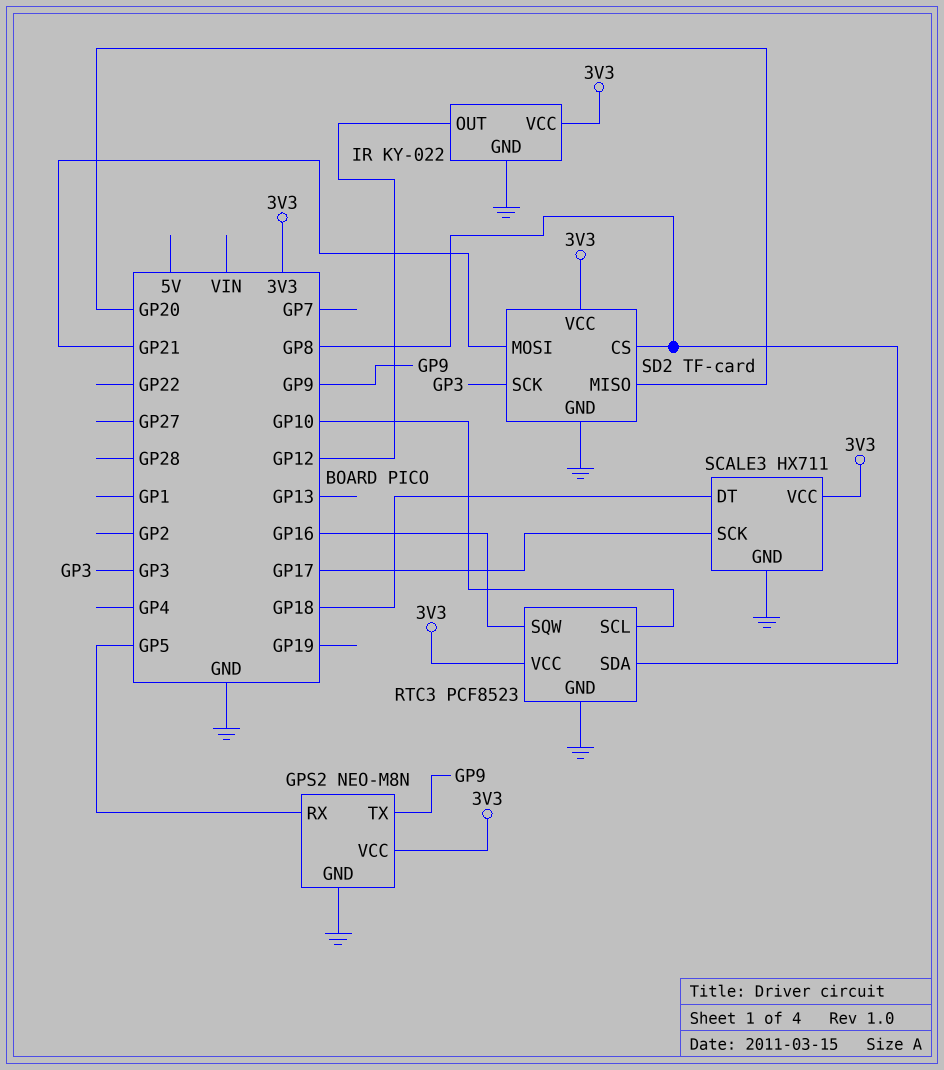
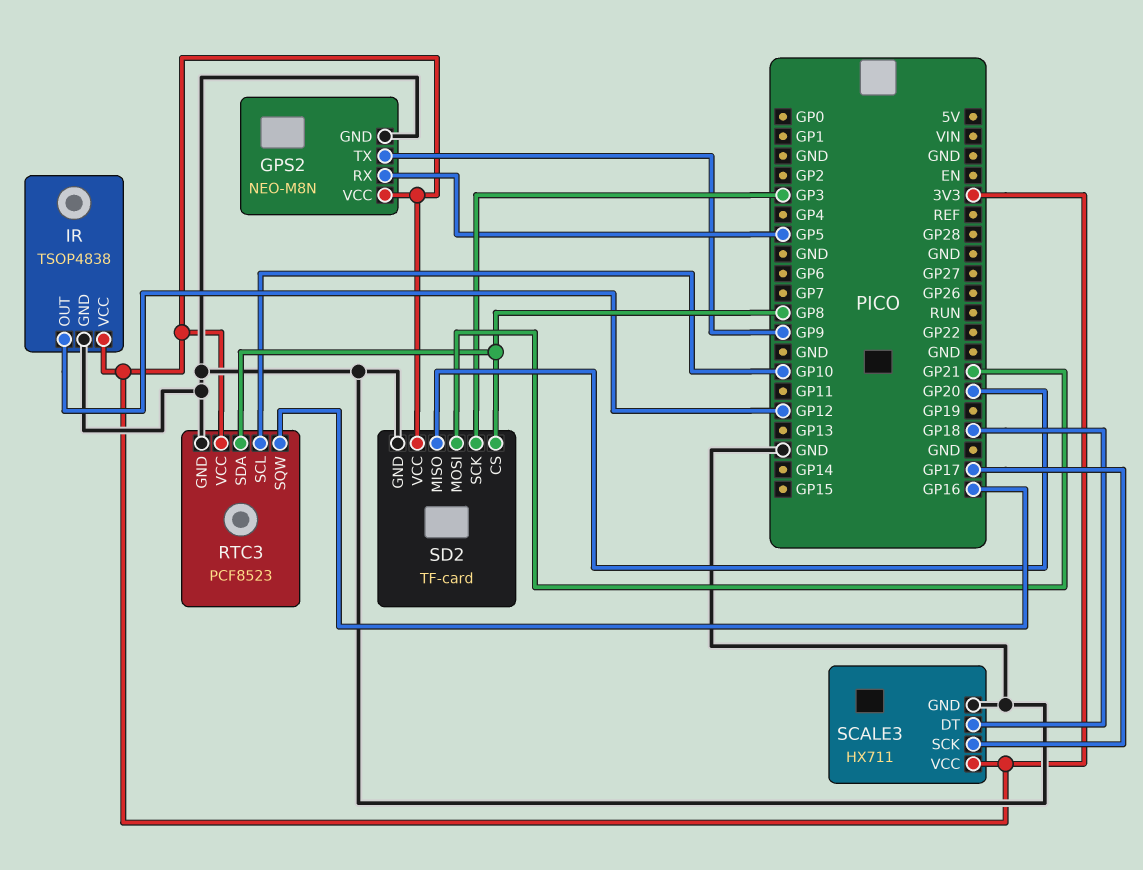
IR: KY-022 -> TSOP4838

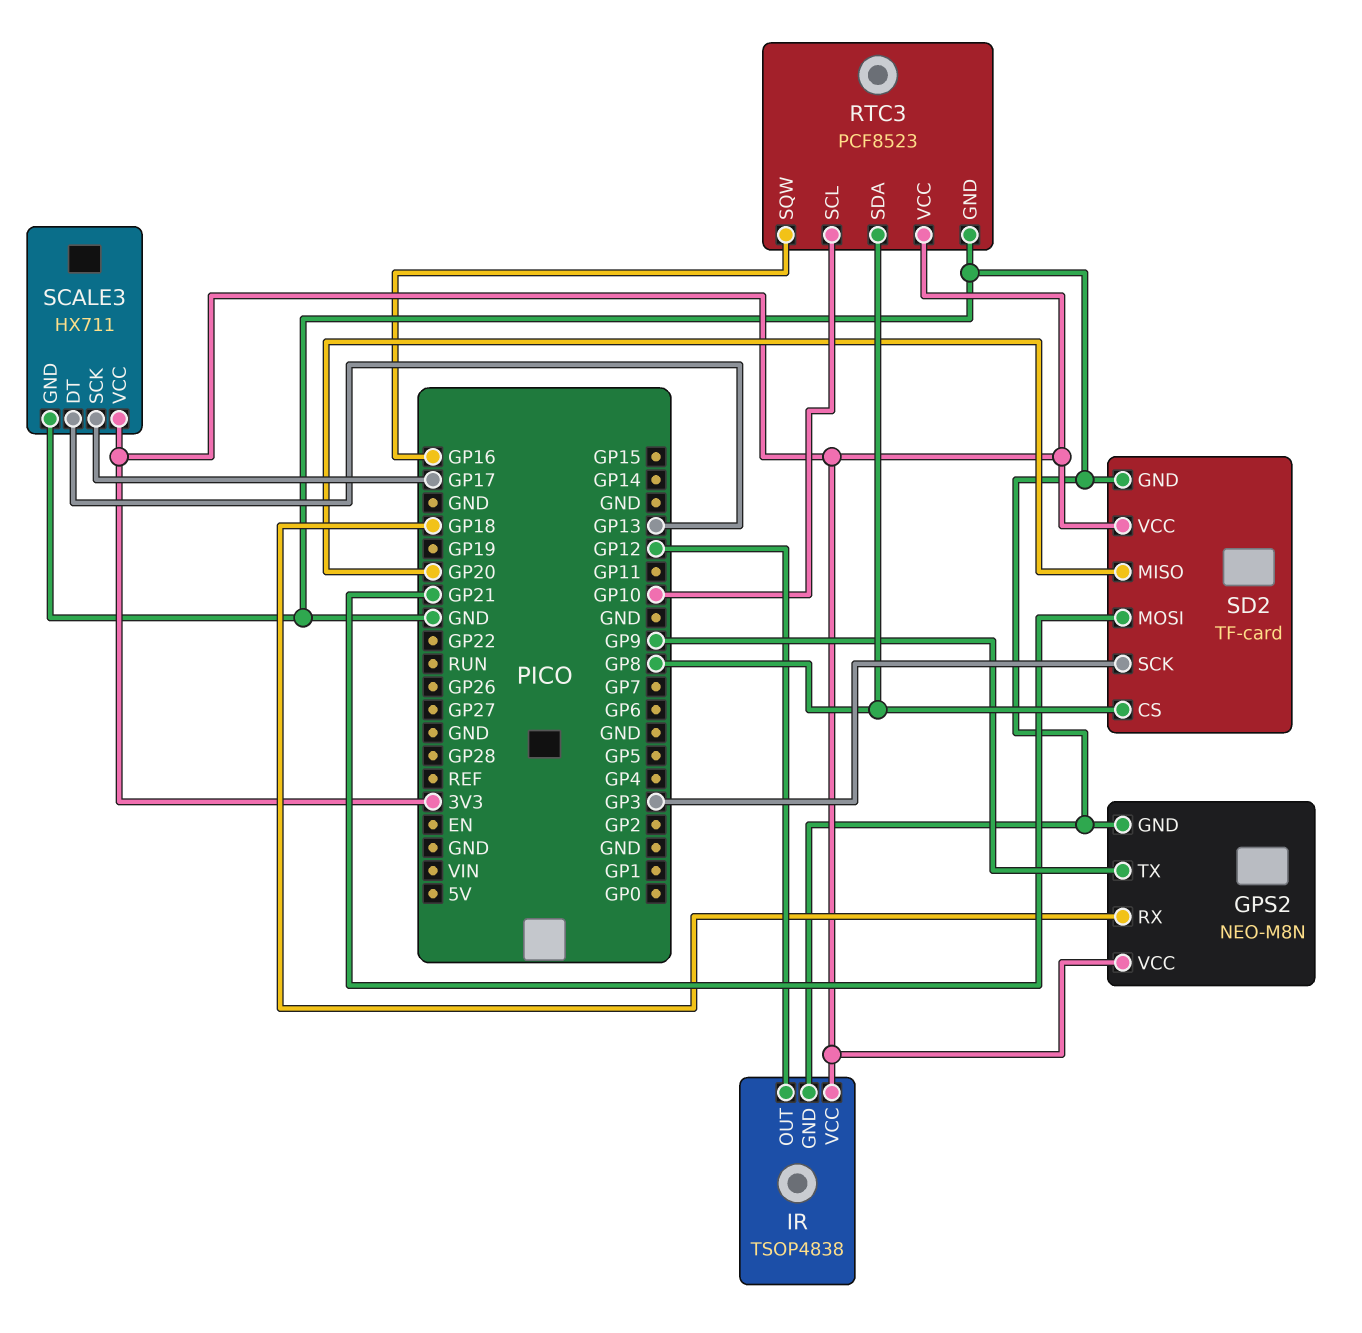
GPS2 pin RX: GP5 -> GP18
SCALE3 pin DT: GP18 -> GP13

